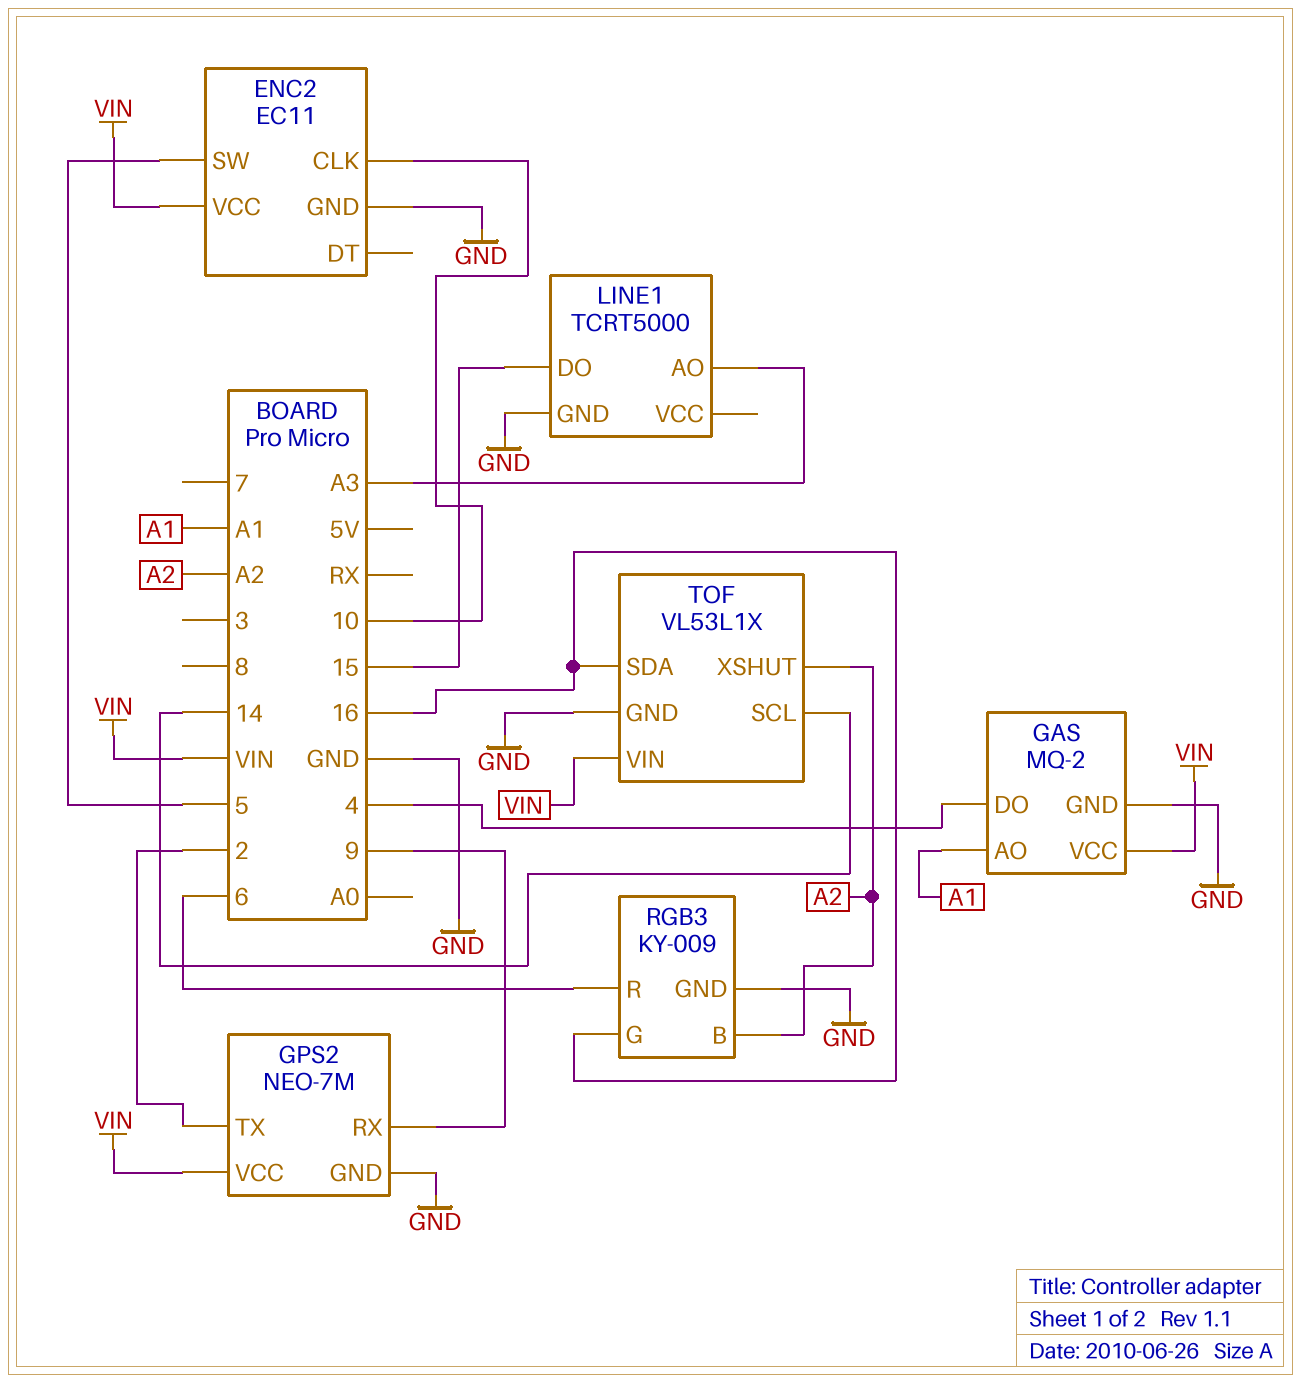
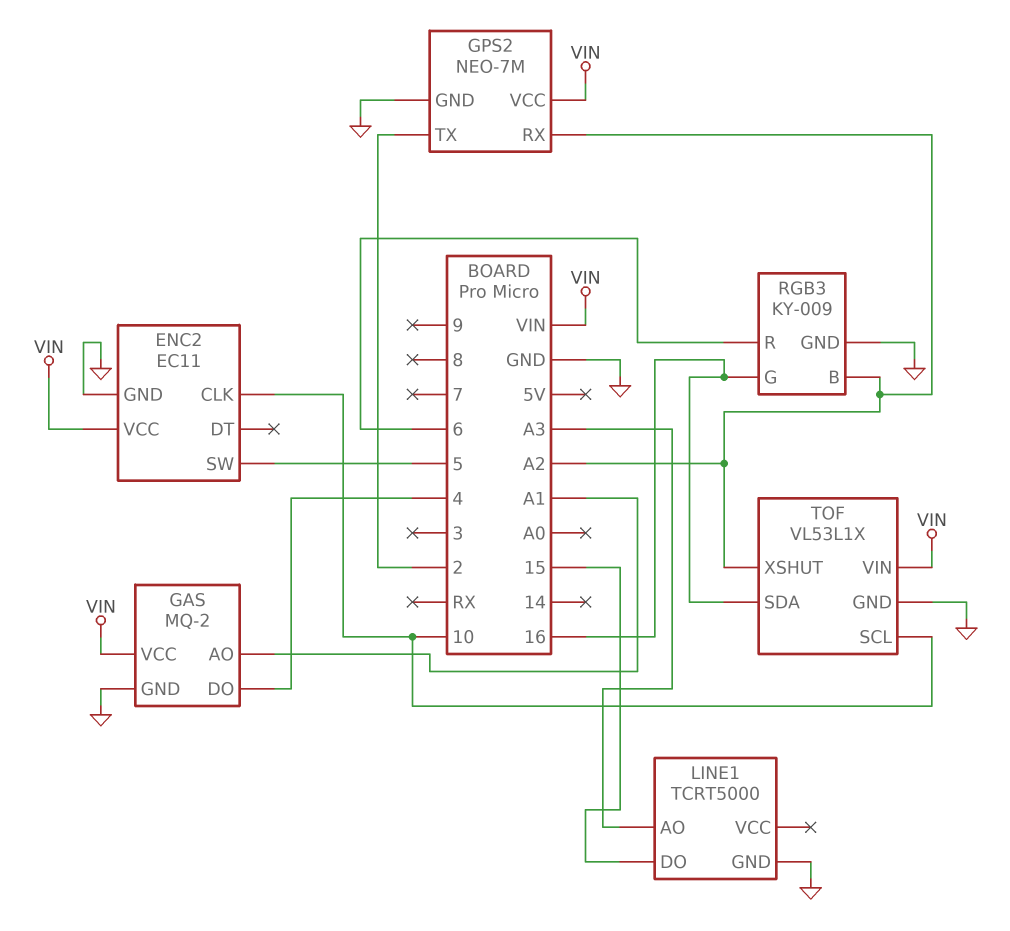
GPS2 pin RX: 9 -> A2
TOF pin SCL: 14 -> 10

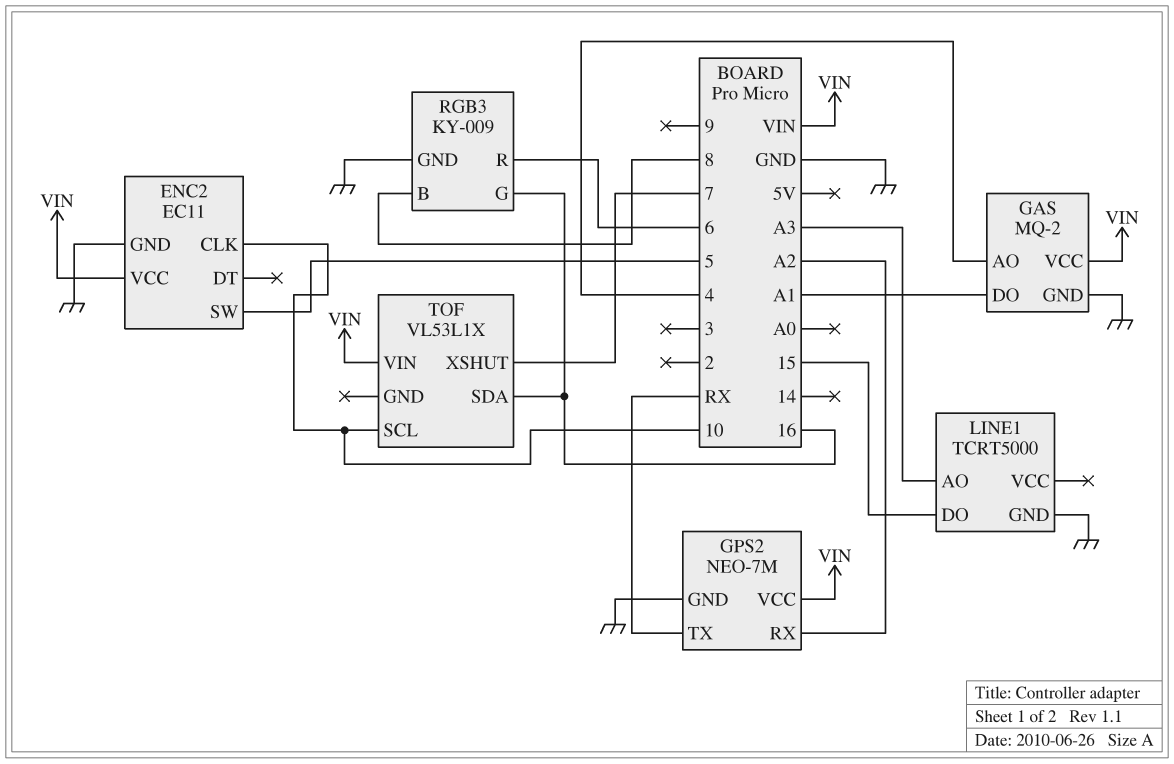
GAS pin AO: A1 -> 4
GAS pin DO: 4 -> A1
GPS2 pin TX: 2 -> RX
RGB3 pin B: A2 -> 8
TOF pin GND: GND -> none
TOF pin XSHUT: A2 -> 7

